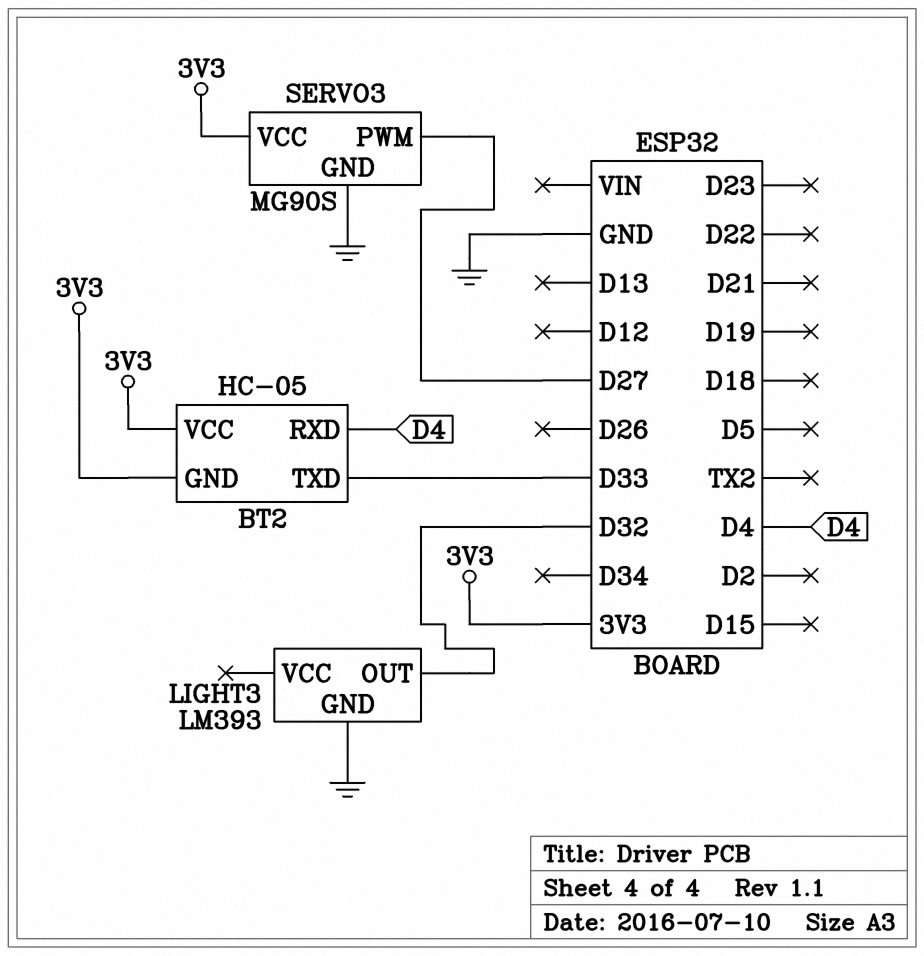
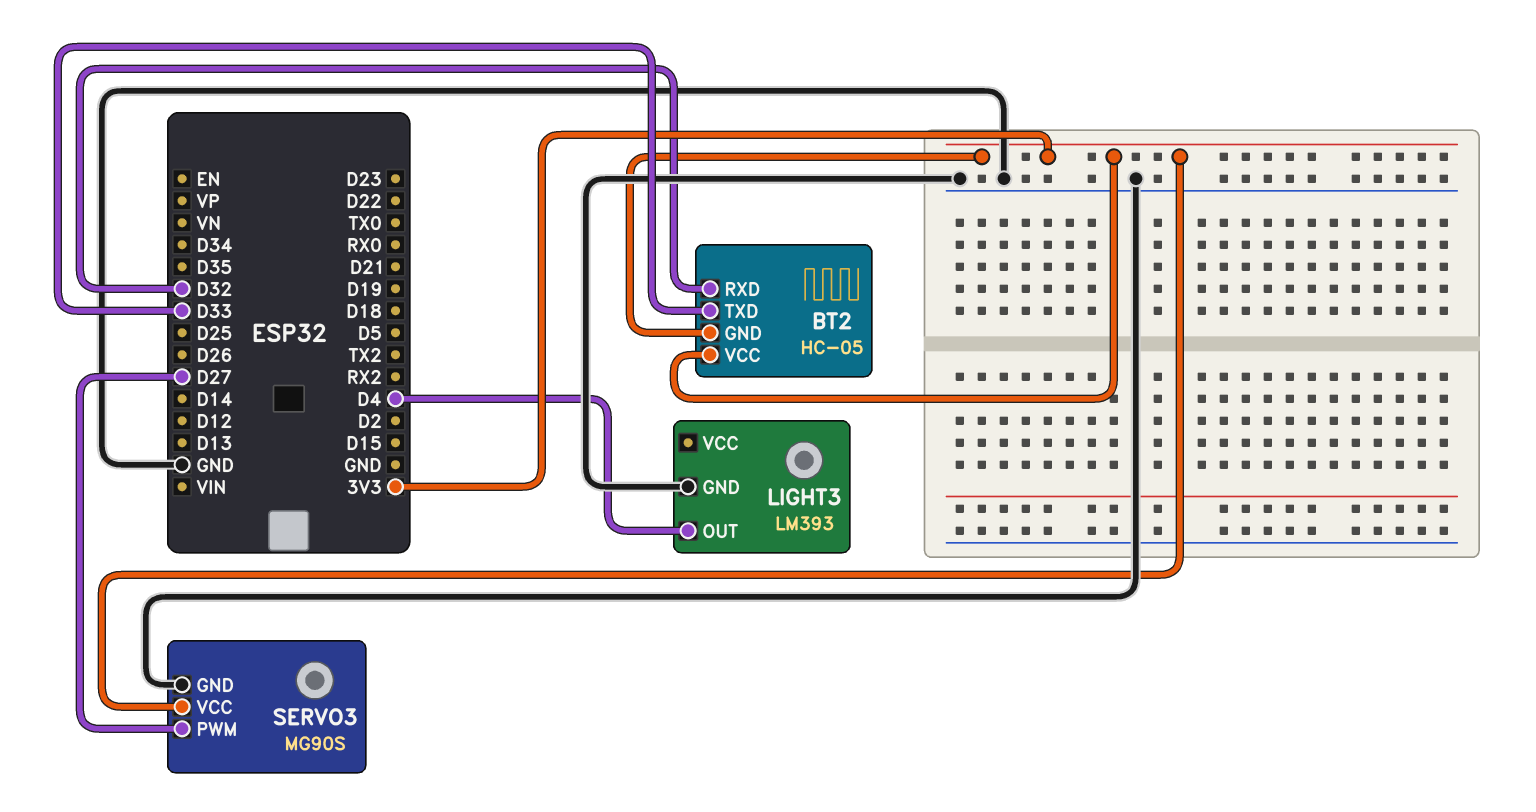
BT2 pin RXD: D4 -> D32
LIGHT3 pin OUT: D32 -> D4

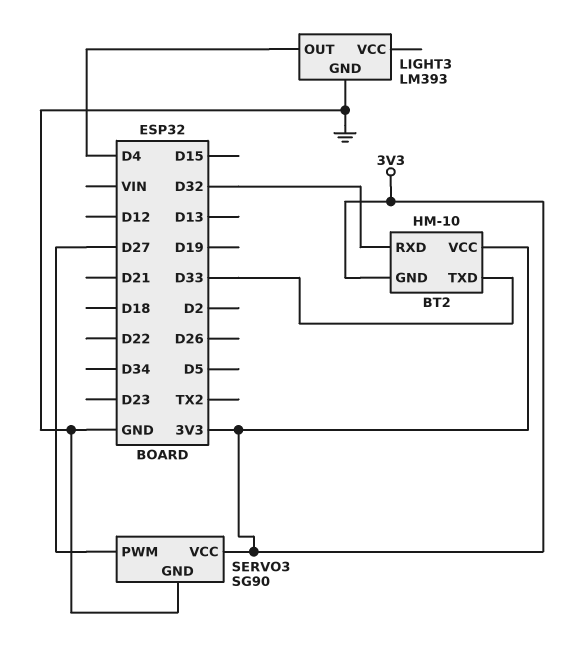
BT2: HC-05 -> HM-10
SERVO3: MG90S -> SG90

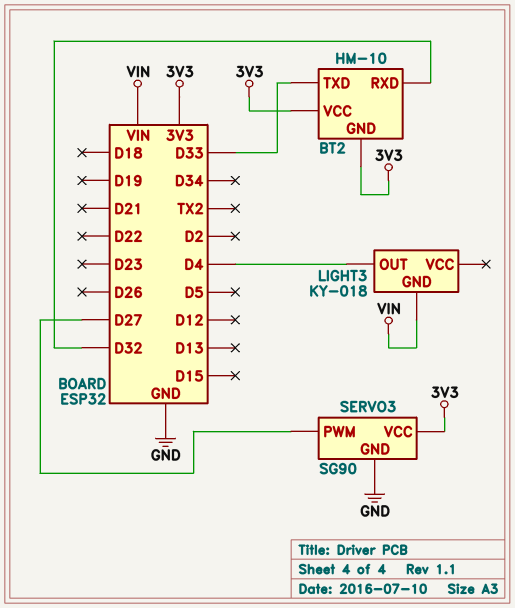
LIGHT3: LM393 -> KY-018
LIGHT3 pin GND: GND -> VIN

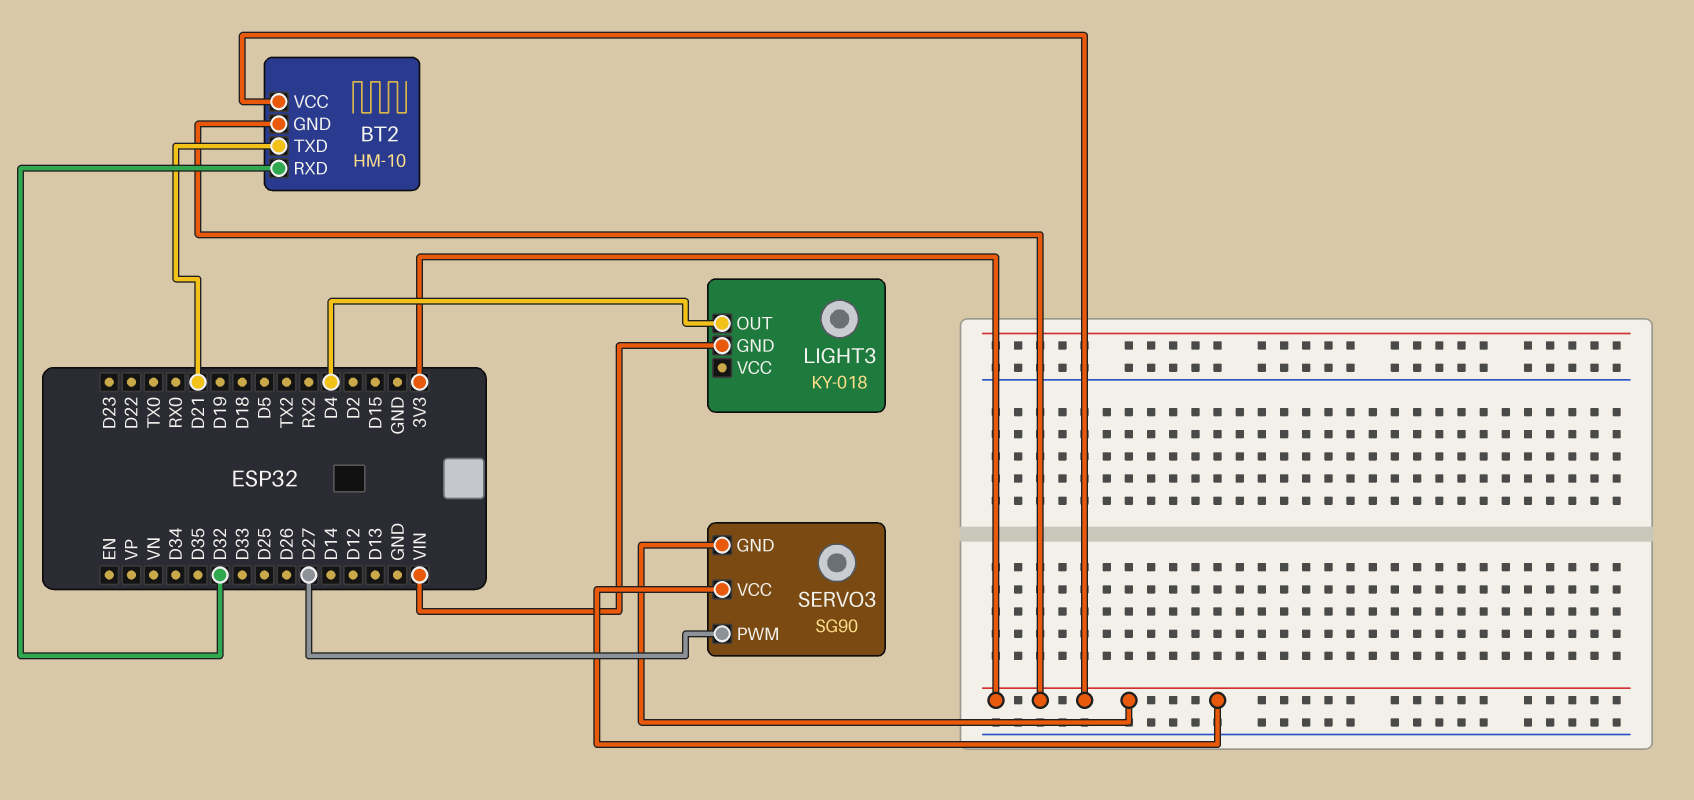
BT2 pin TXD: D33 -> D21
SERVO3 pin GND: GND -> 3V3

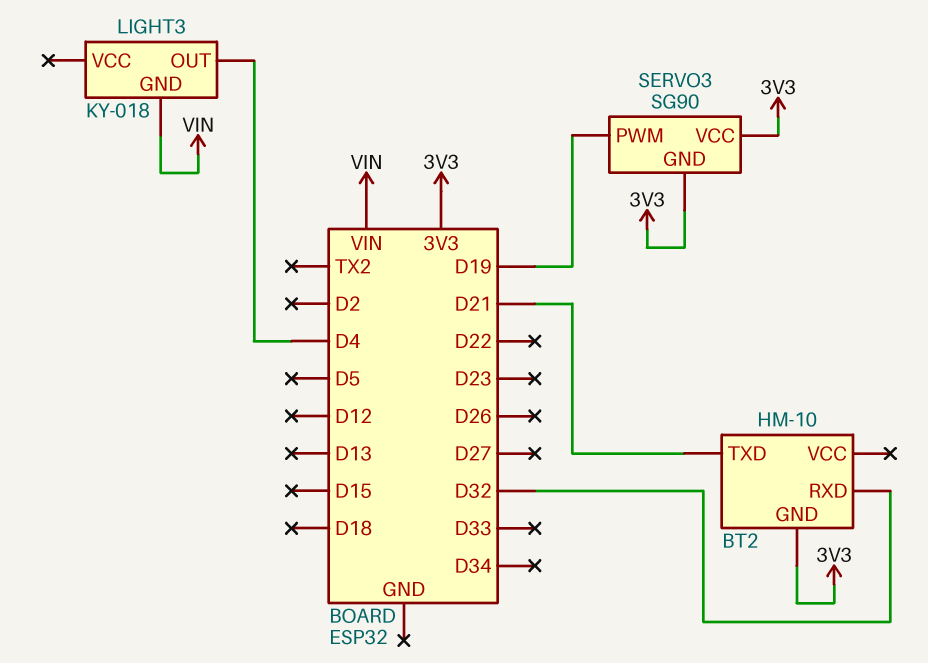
BT2 pin VCC: 3V3 -> none
SERVO3 pin PWM: D27 -> D19

